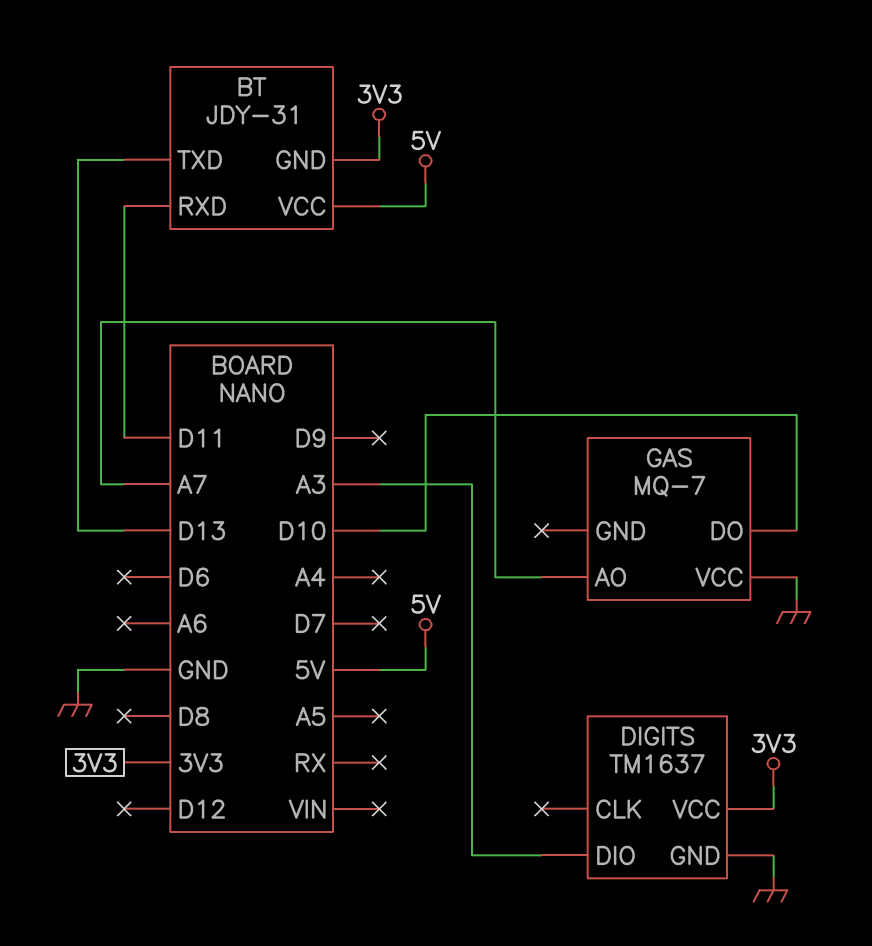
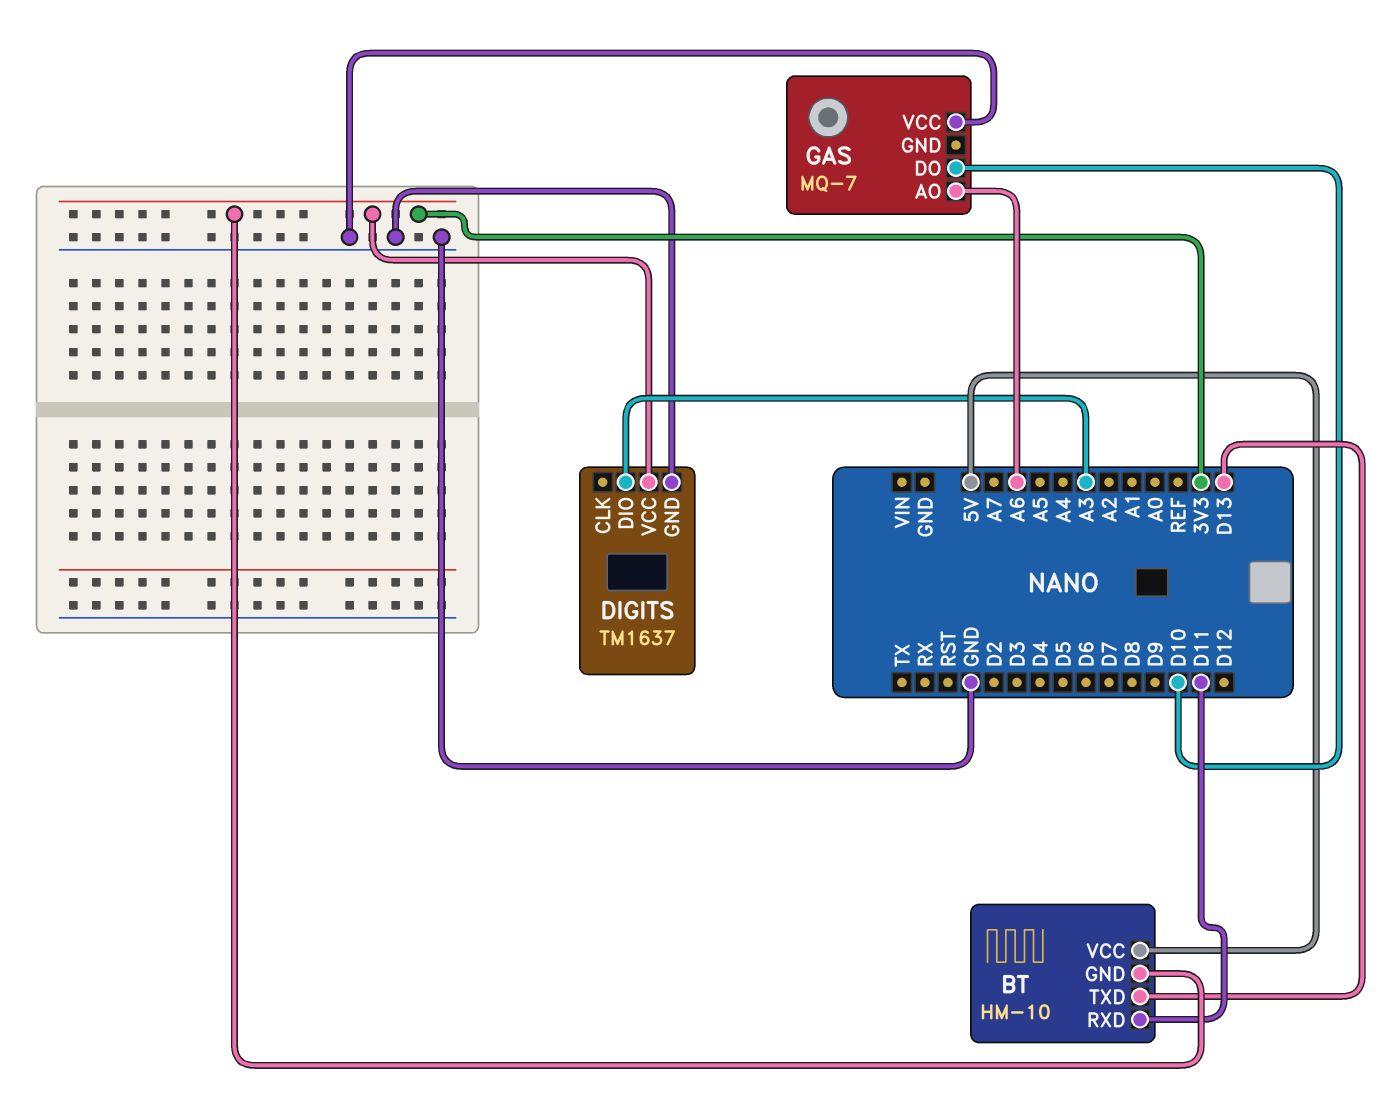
BT: JDY-31 -> HM-10
GAS pin AO: A7 -> A6

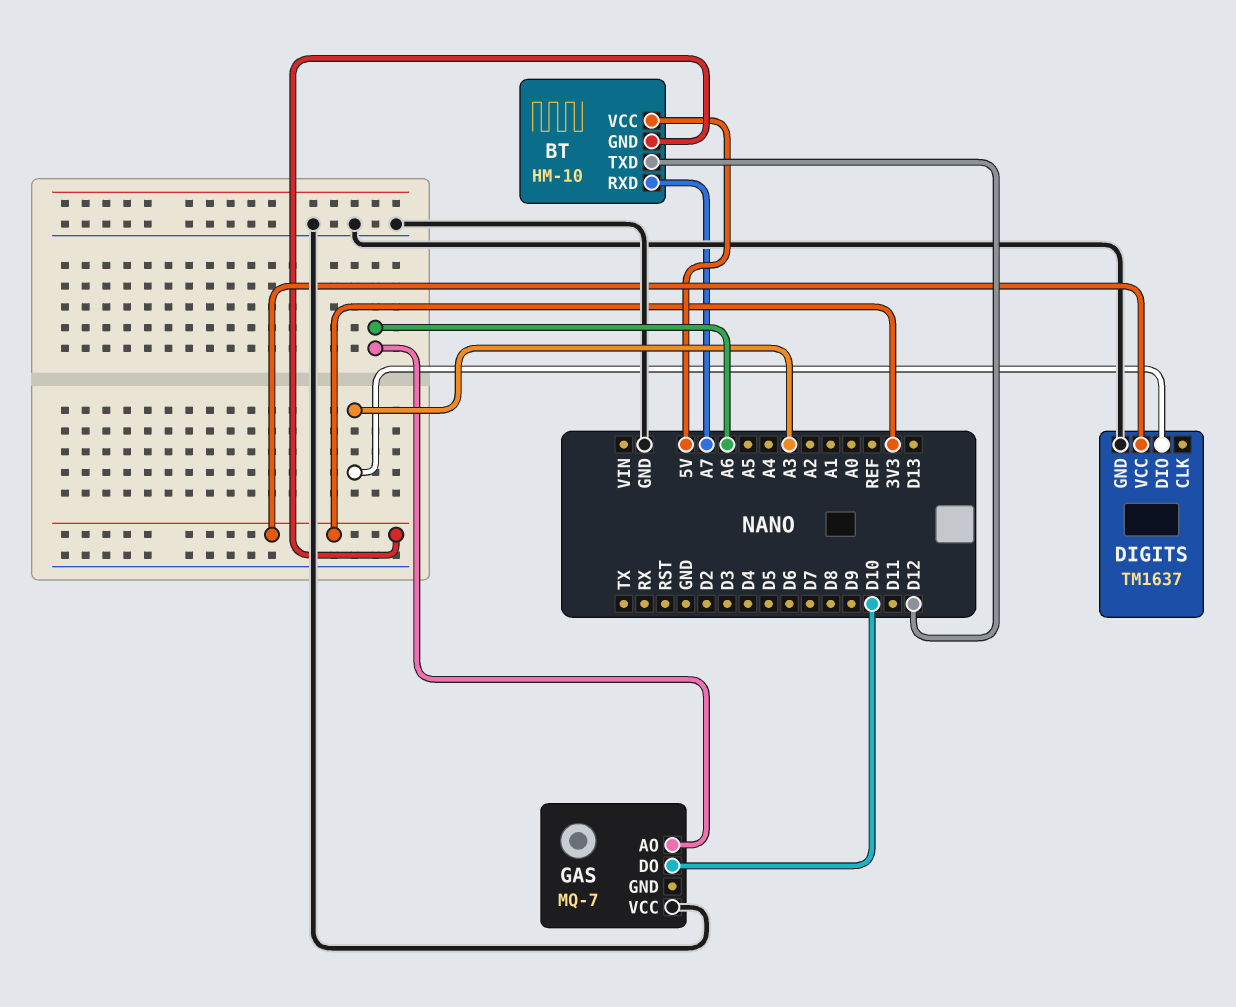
BT pin RXD: D11 -> A7
BT pin TXD: D13 -> D12

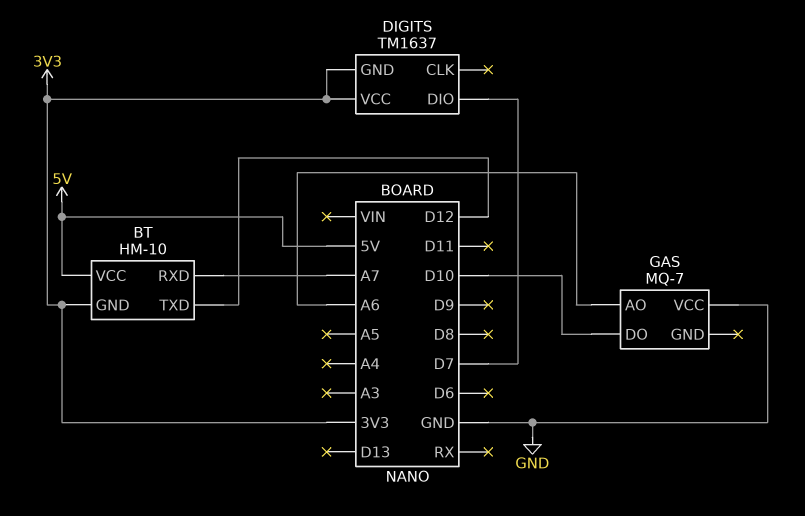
DIGITS pin DIO: A3 -> D7
DIGITS pin GND: GND -> 3V3

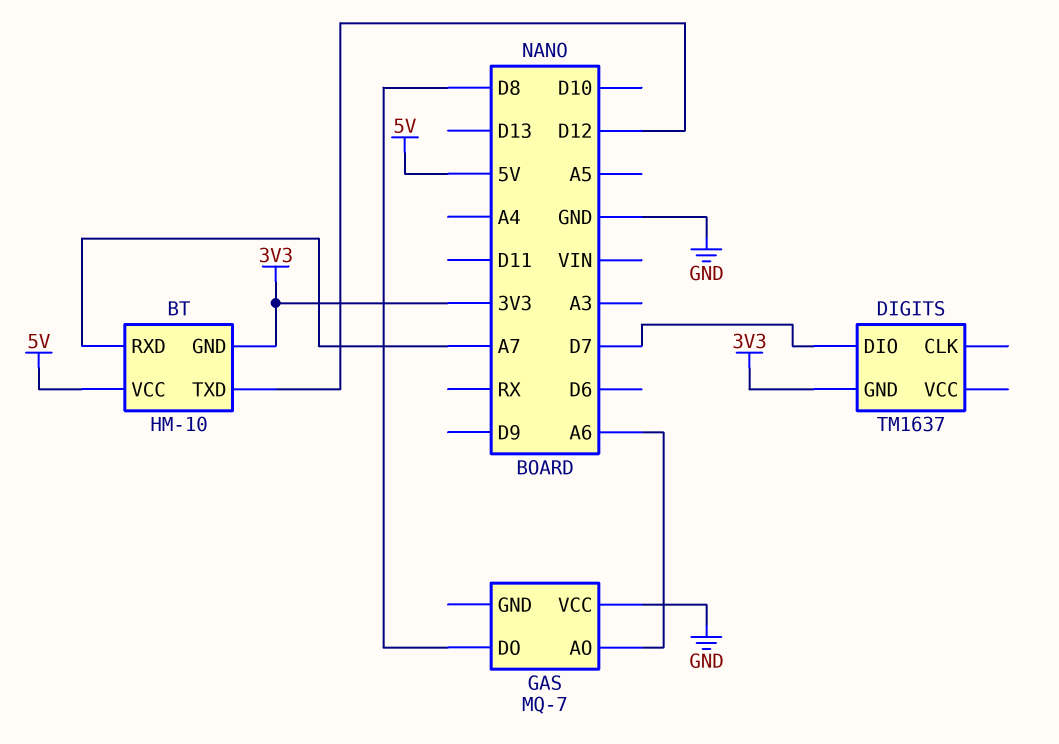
DIGITS pin VCC: 3V3 -> none
GAS pin DO: D10 -> D8

